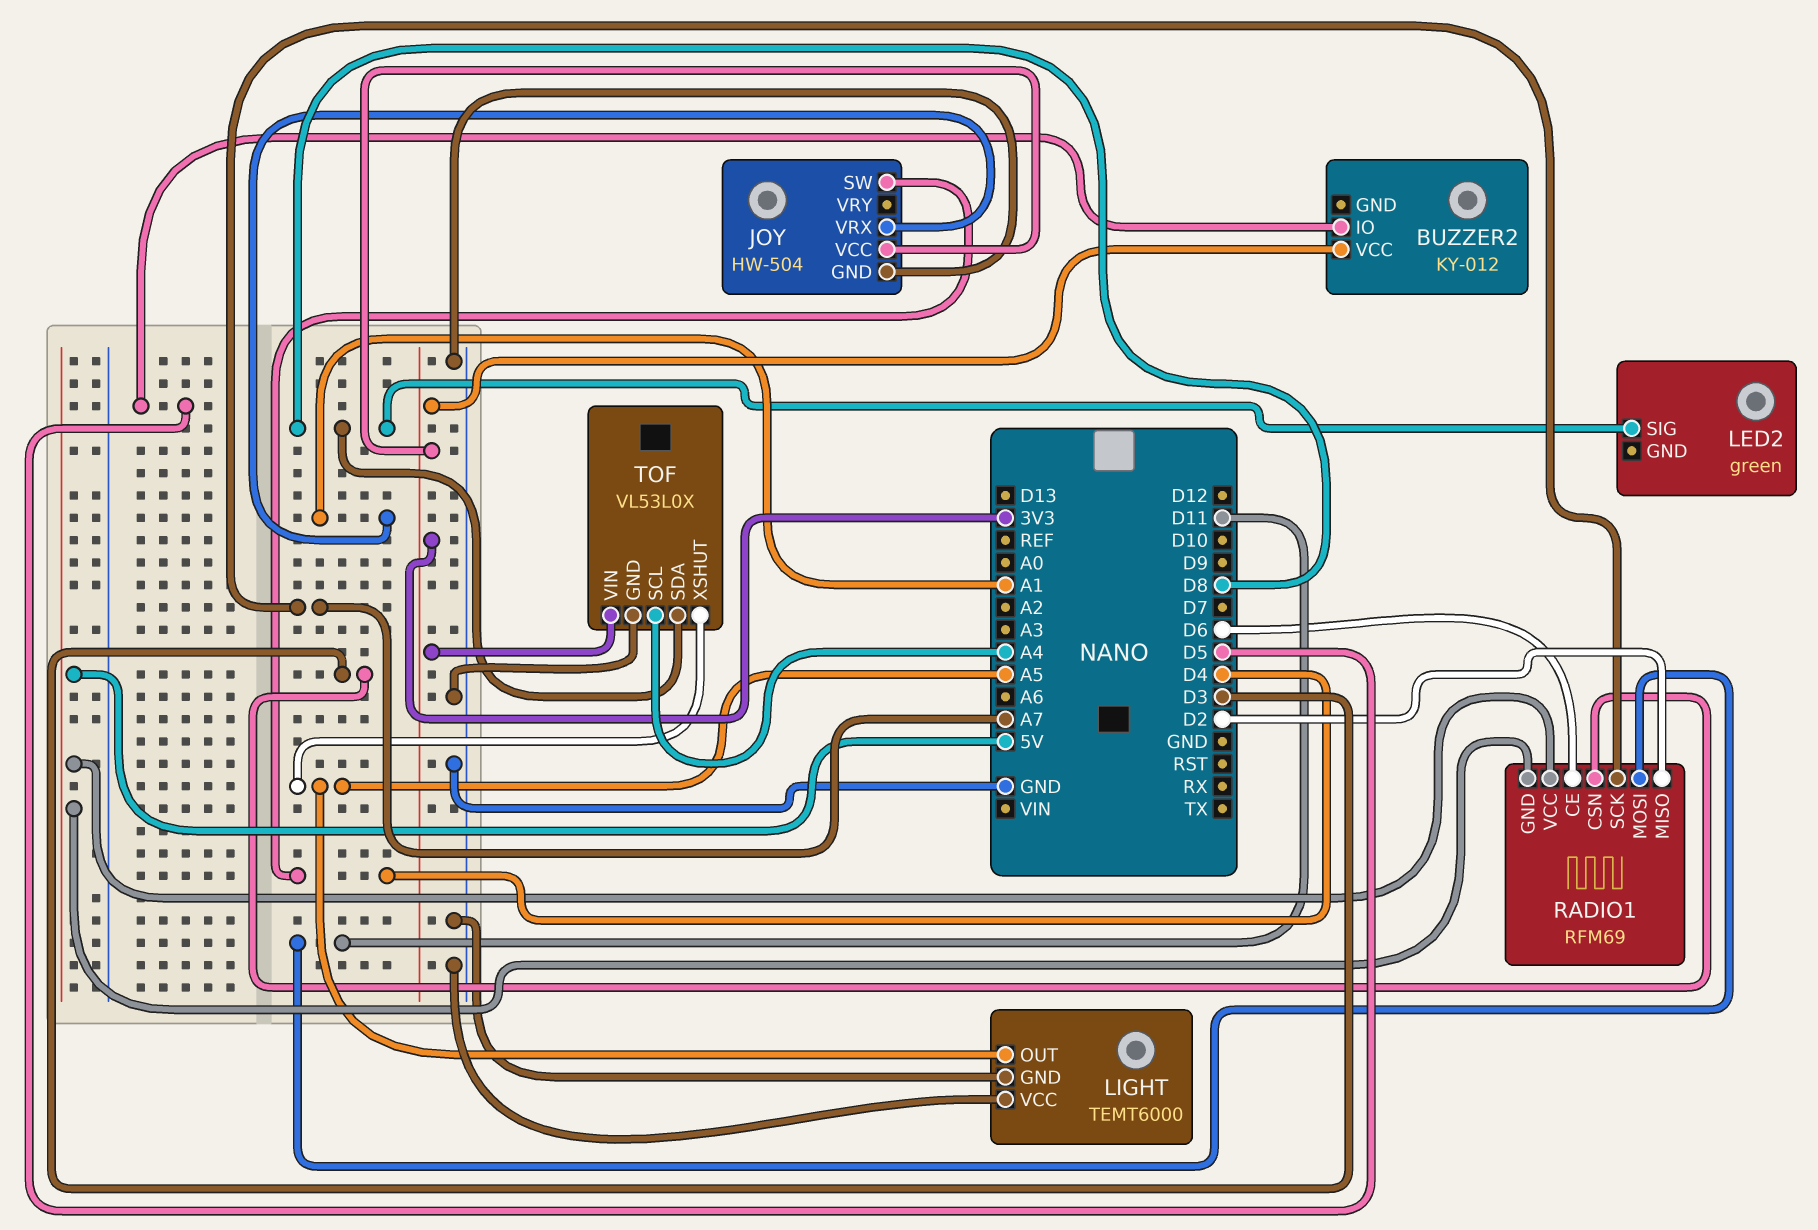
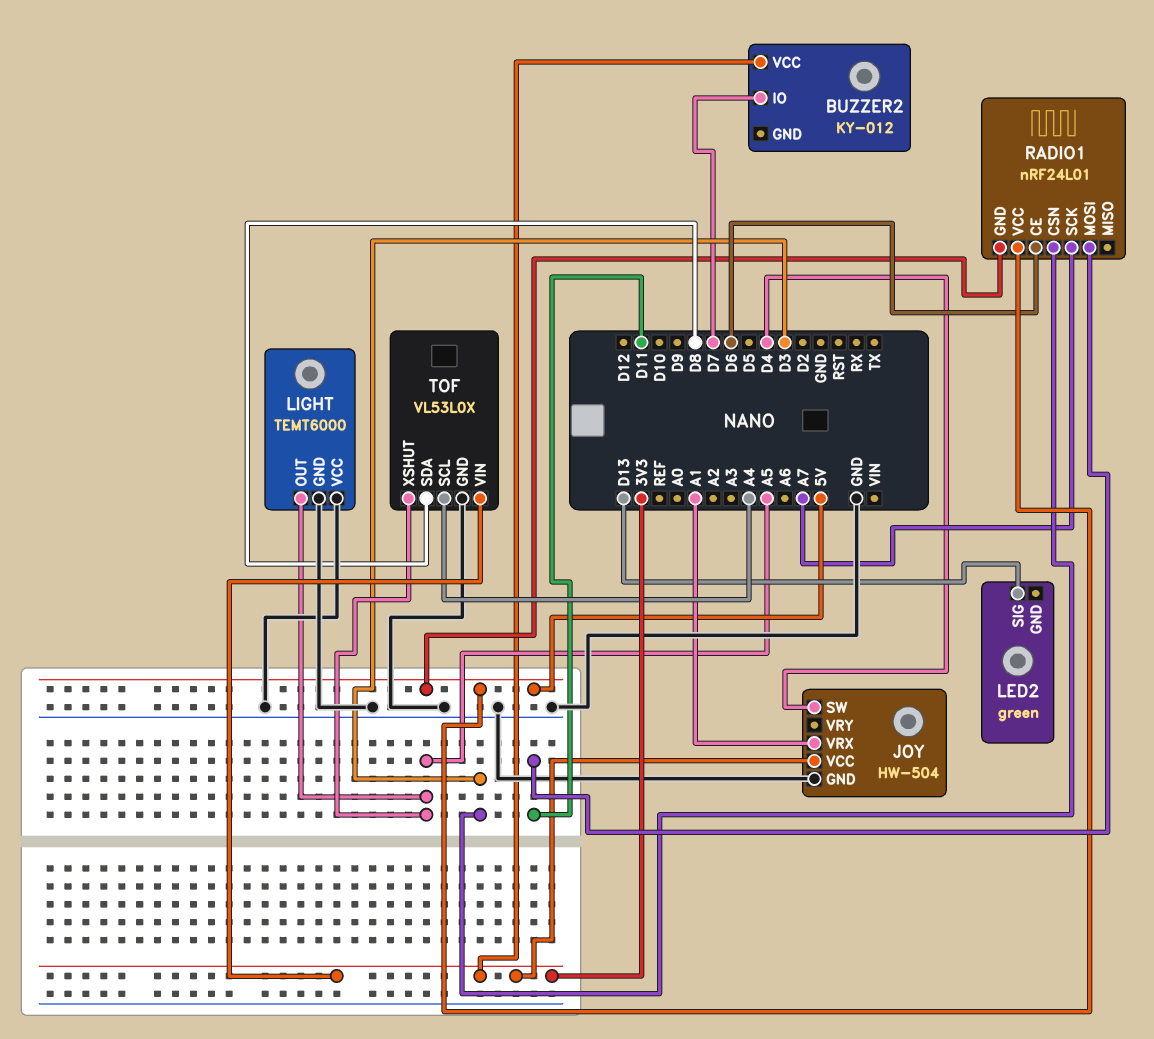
BUZZER2 pin IO: D5 -> D7
LED2 pin SIG: D8 -> D13
RADIO1: RFM69 -> nRF24L01
RADIO1 pin MISO: D2 -> none

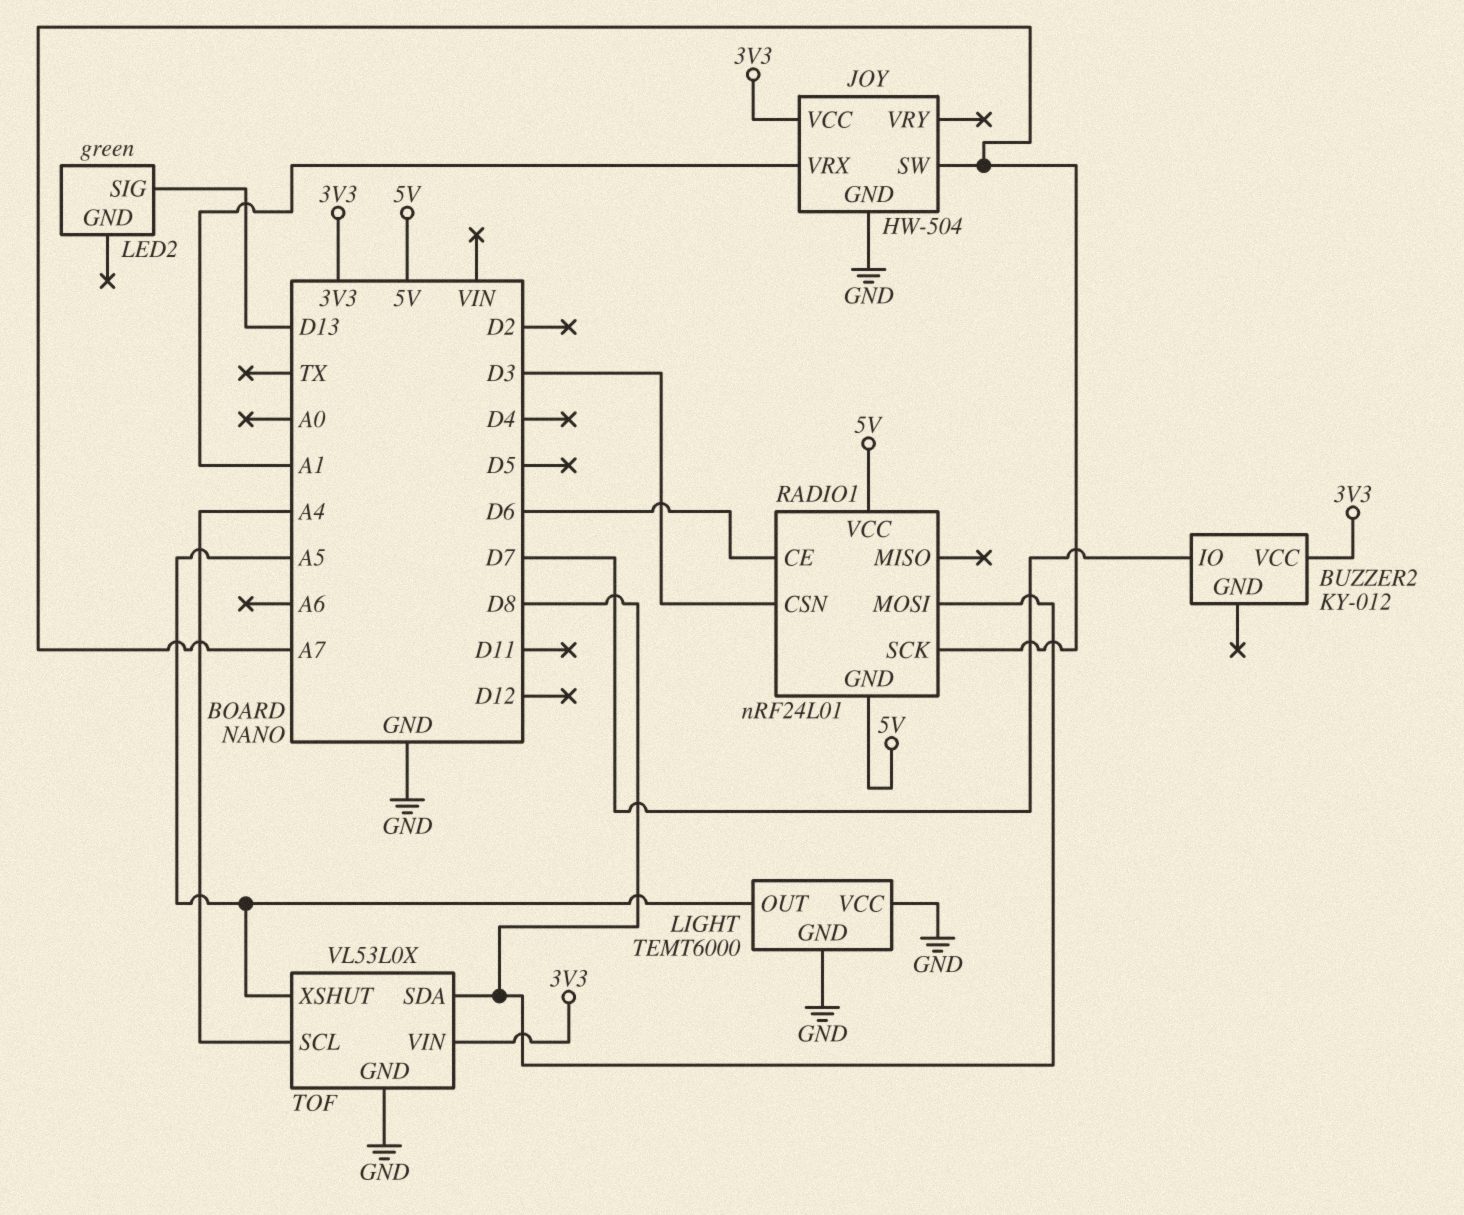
JOY pin SW: D4 -> A7
RADIO1 pin MOSI: D11 -> D8

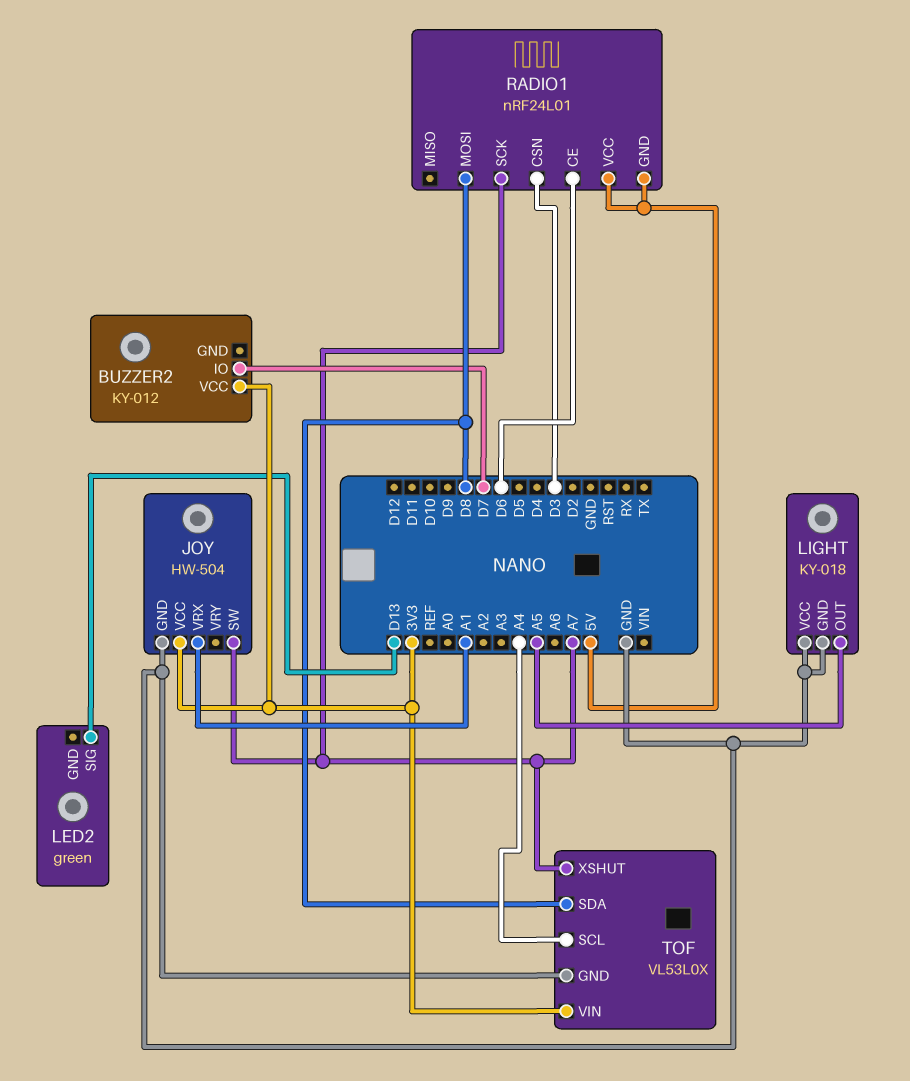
LIGHT: TEMT6000 -> KY-018
TOF pin XSHUT: A5 -> A7

